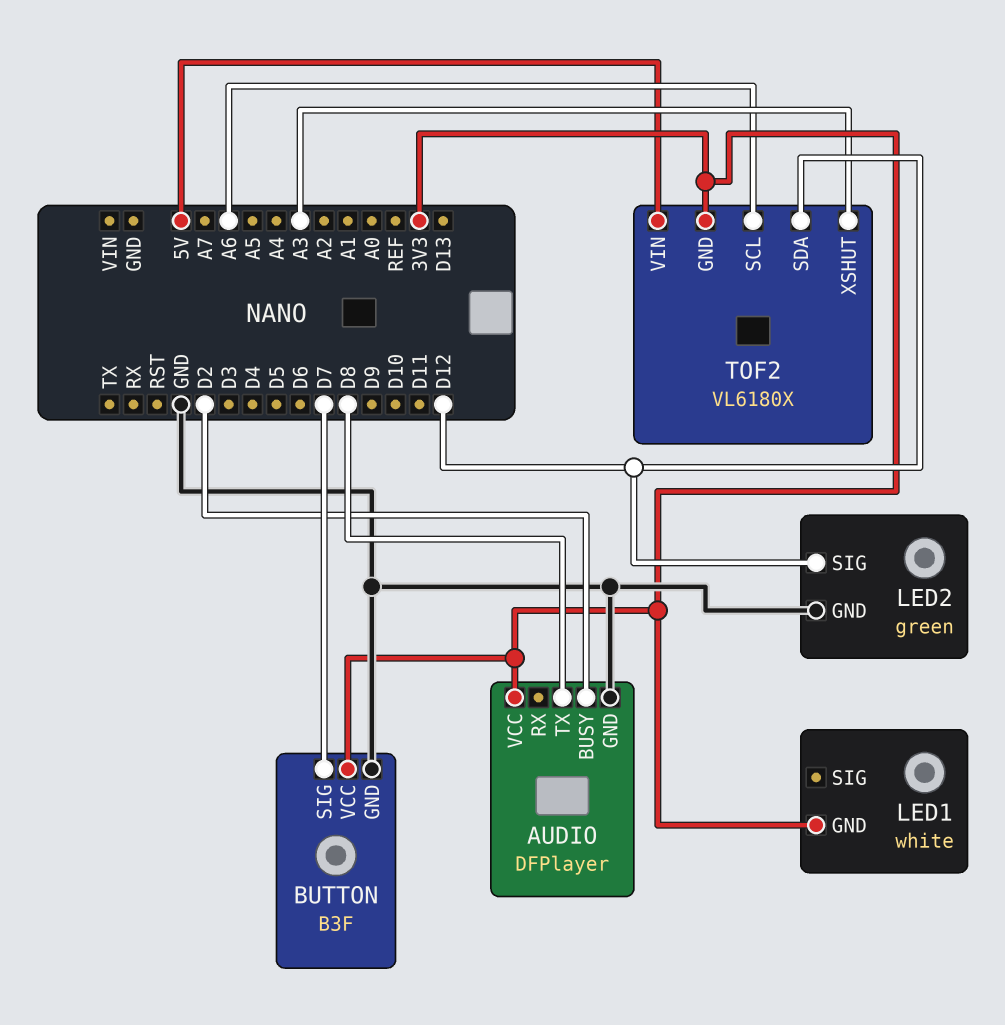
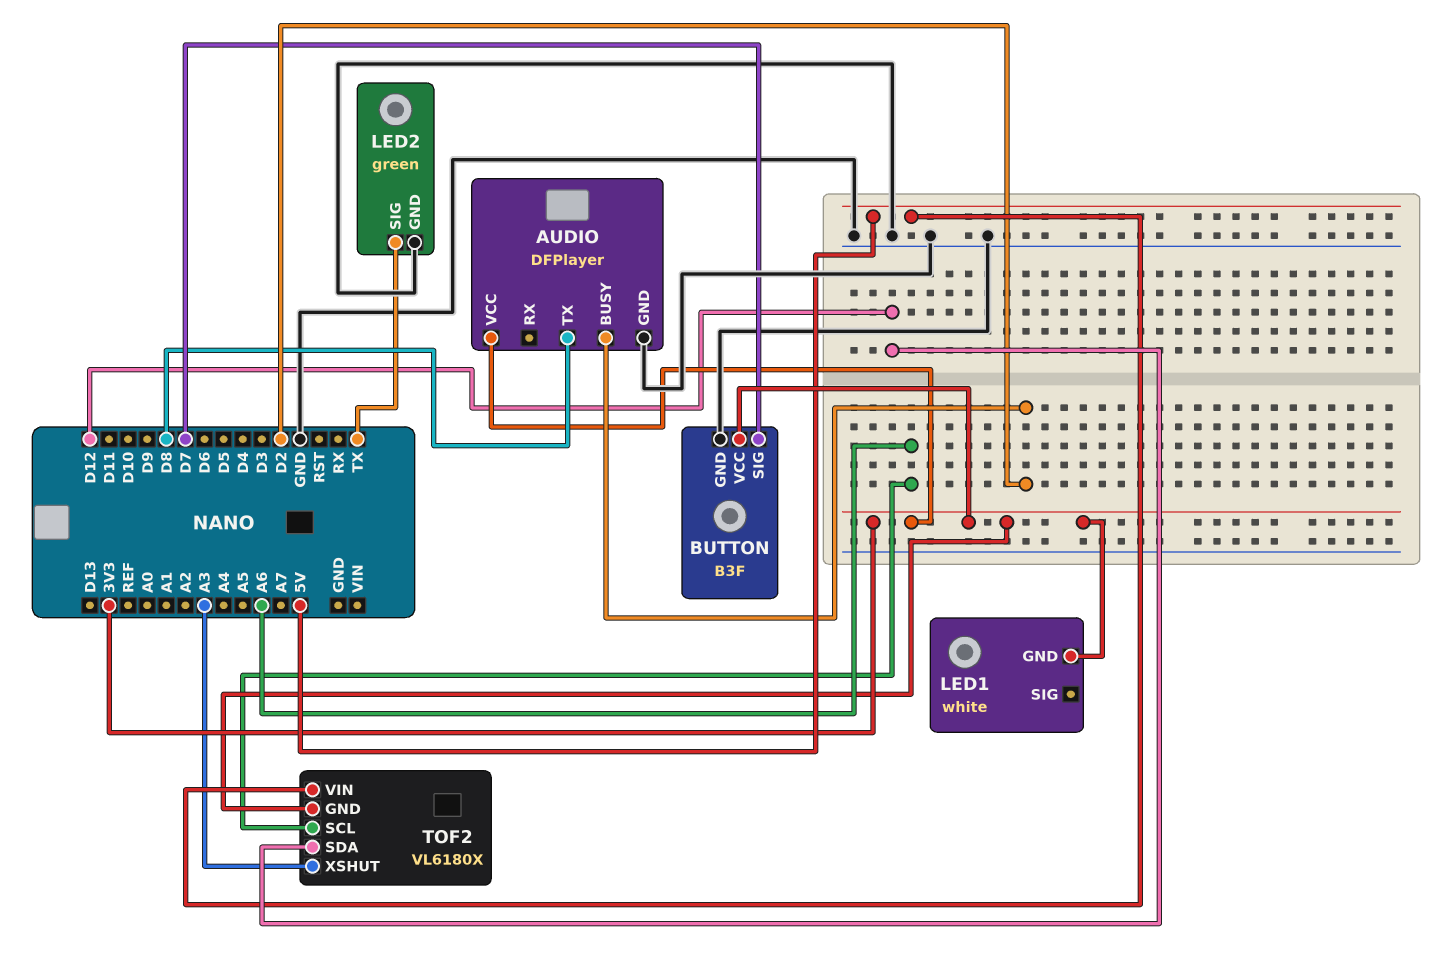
LED2 pin SIG: D12 -> TX

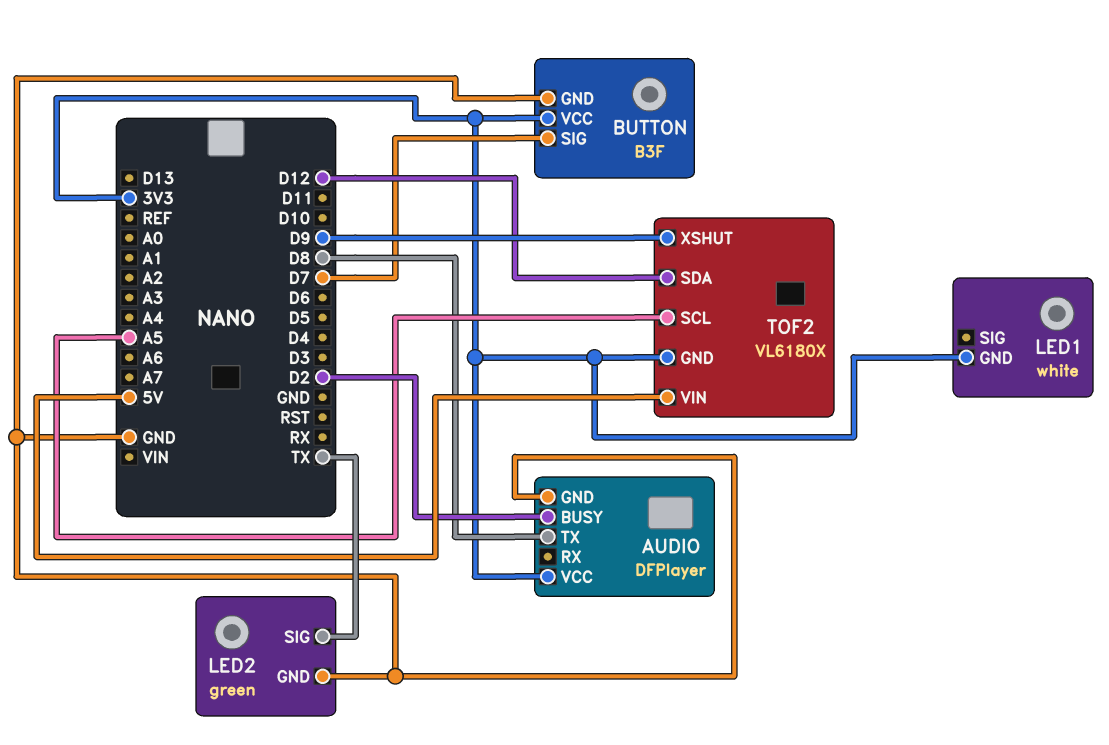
TOF2 pin SCL: A6 -> A5
TOF2 pin XSHUT: A3 -> D9

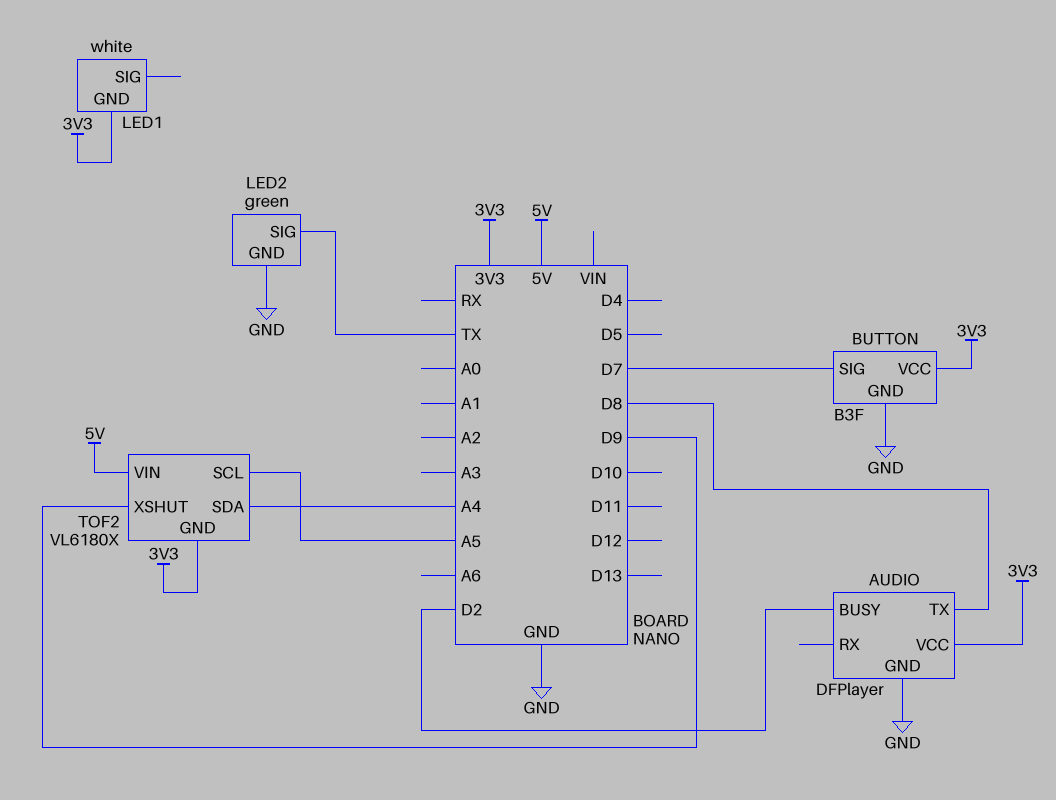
TOF2 pin SDA: D12 -> A4

